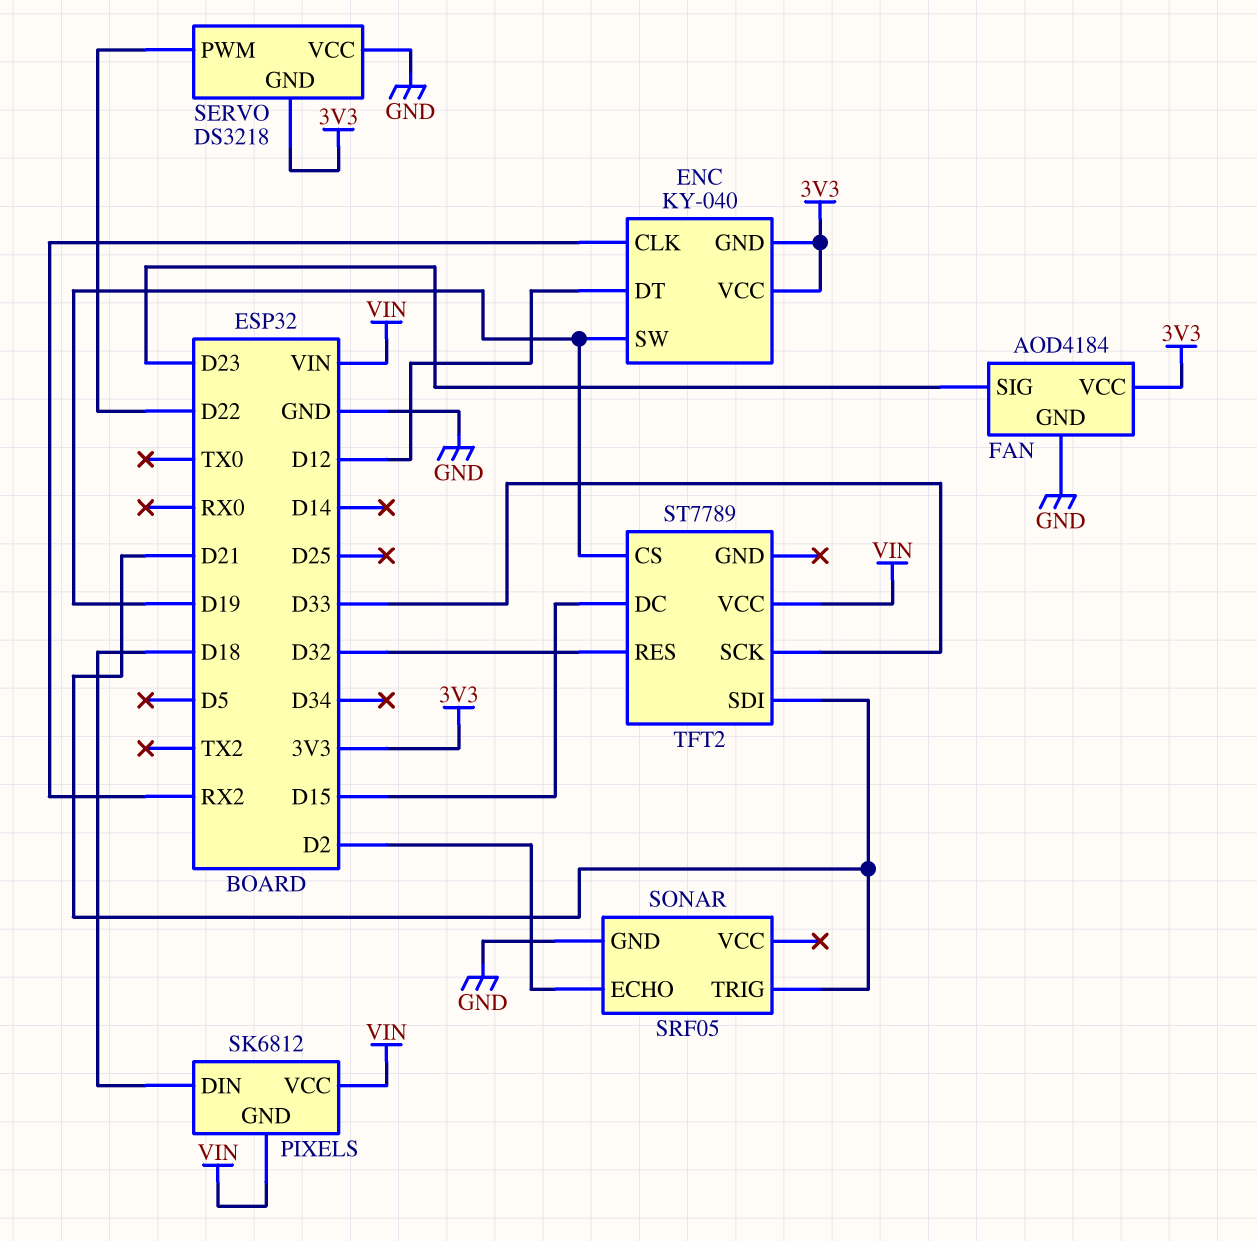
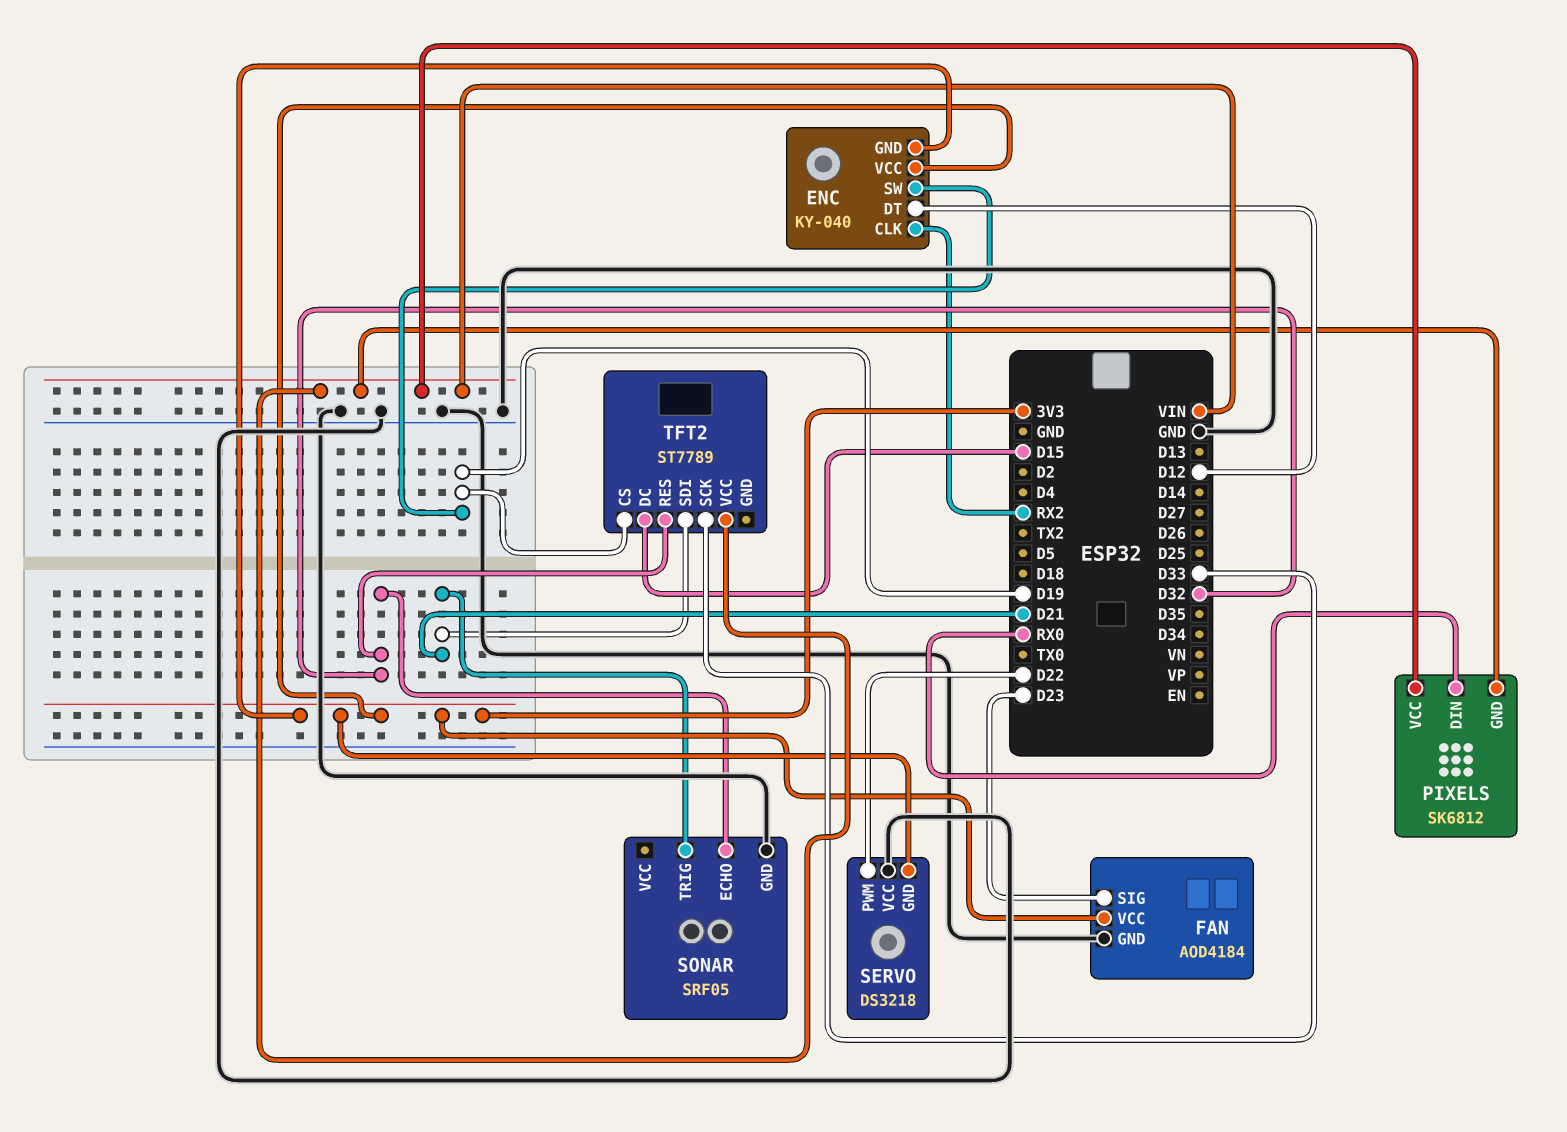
PIXELS pin DIN: D18 -> RX0
SONAR pin ECHO: D2 -> D32

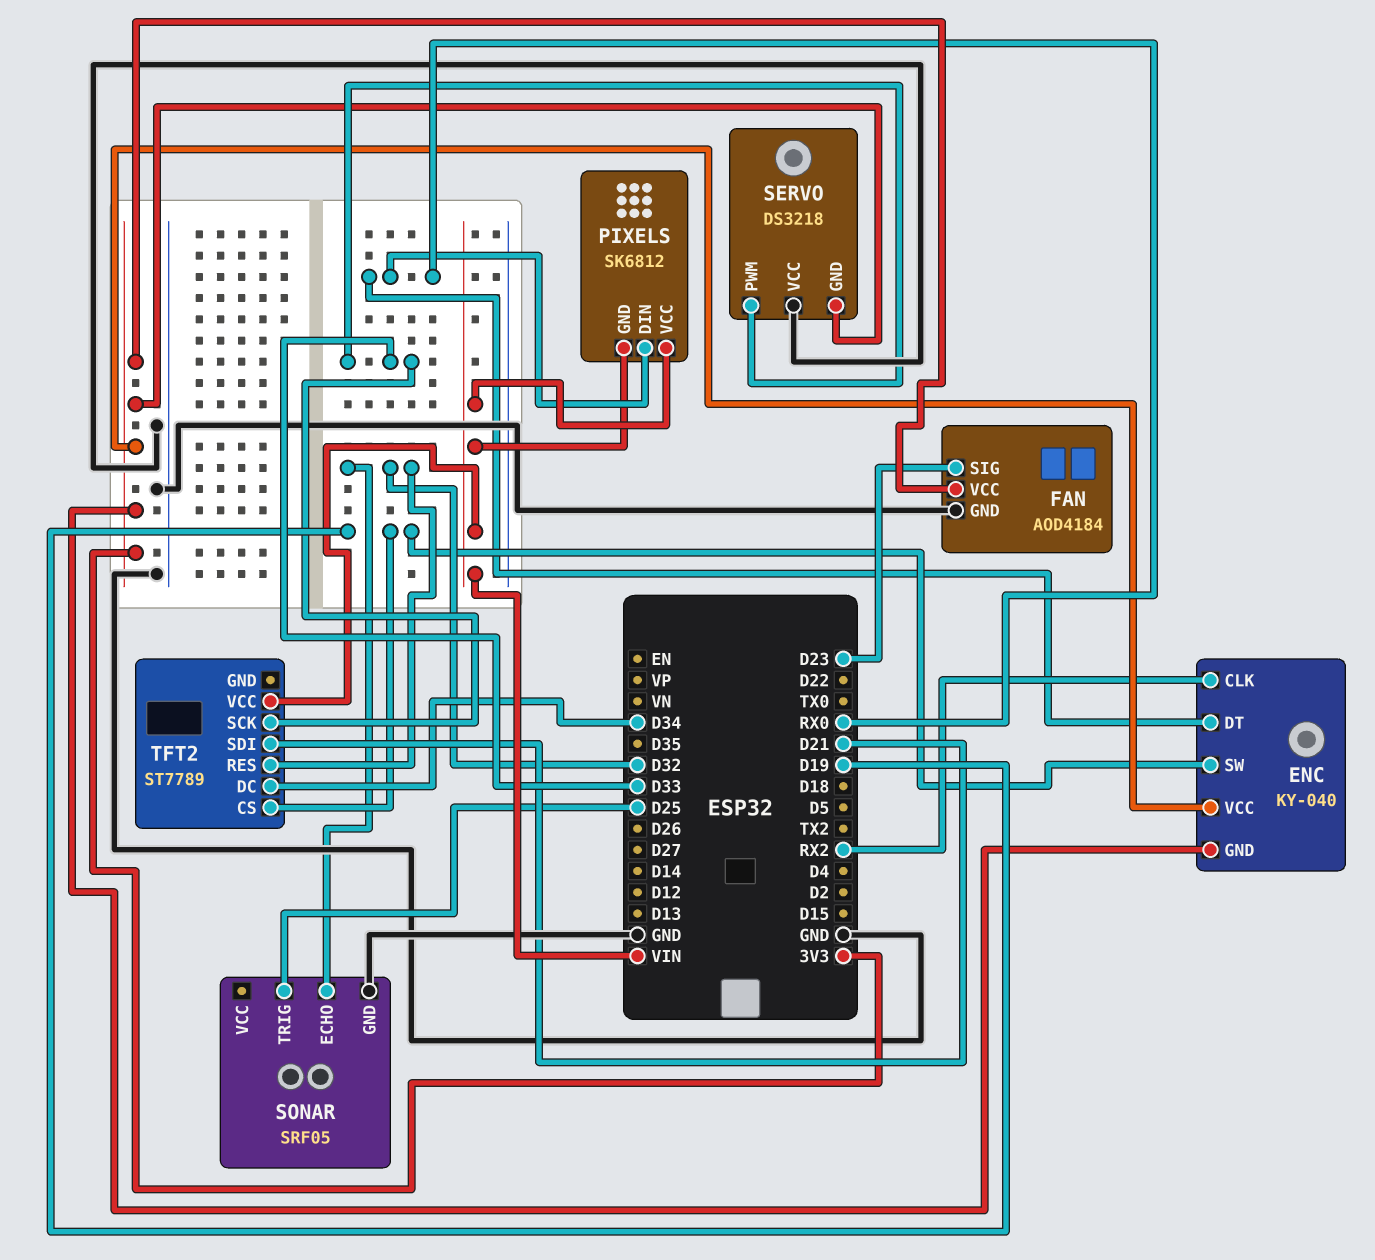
ENC pin DT: D12 -> RX0
SERVO pin PWM: D22 -> D33
SONAR pin TRIG: D21 -> D25
TFT2 pin DC: D15 -> D34

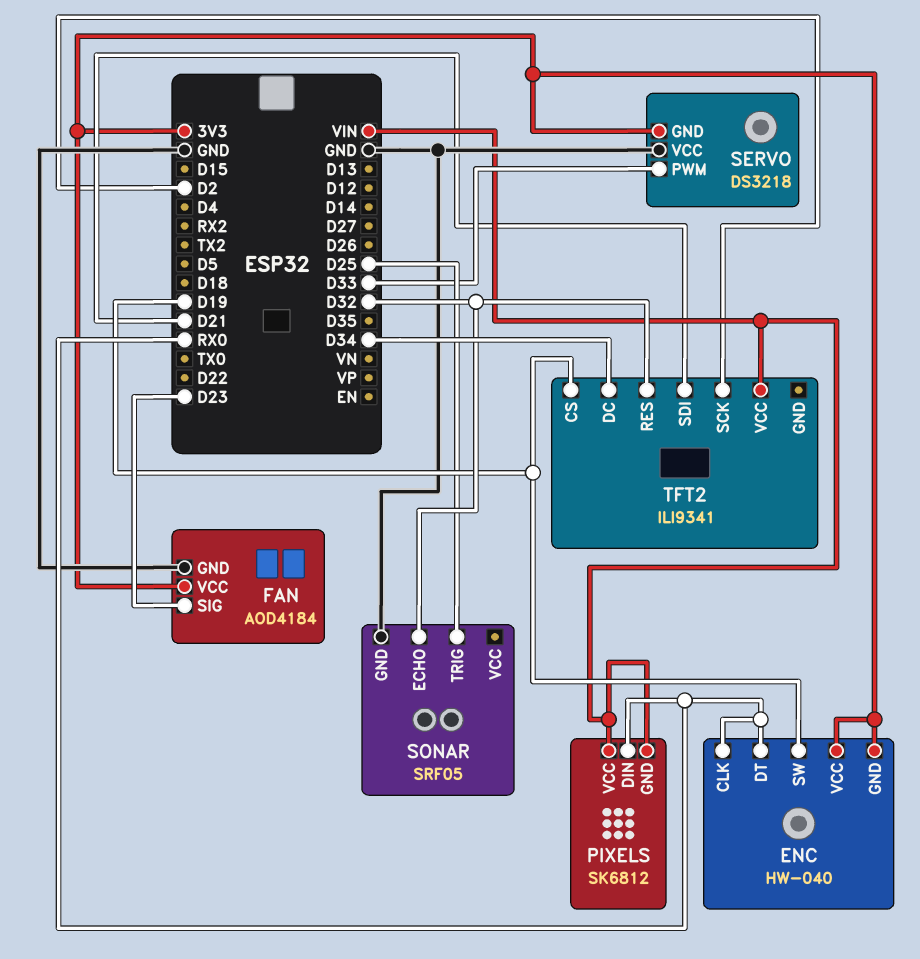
ENC: KY-040 -> HW-040
ENC pin CLK: RX2 -> RX0
TFT2: ST7789 -> ILI9341
TFT2 pin SCK: D33 -> D2

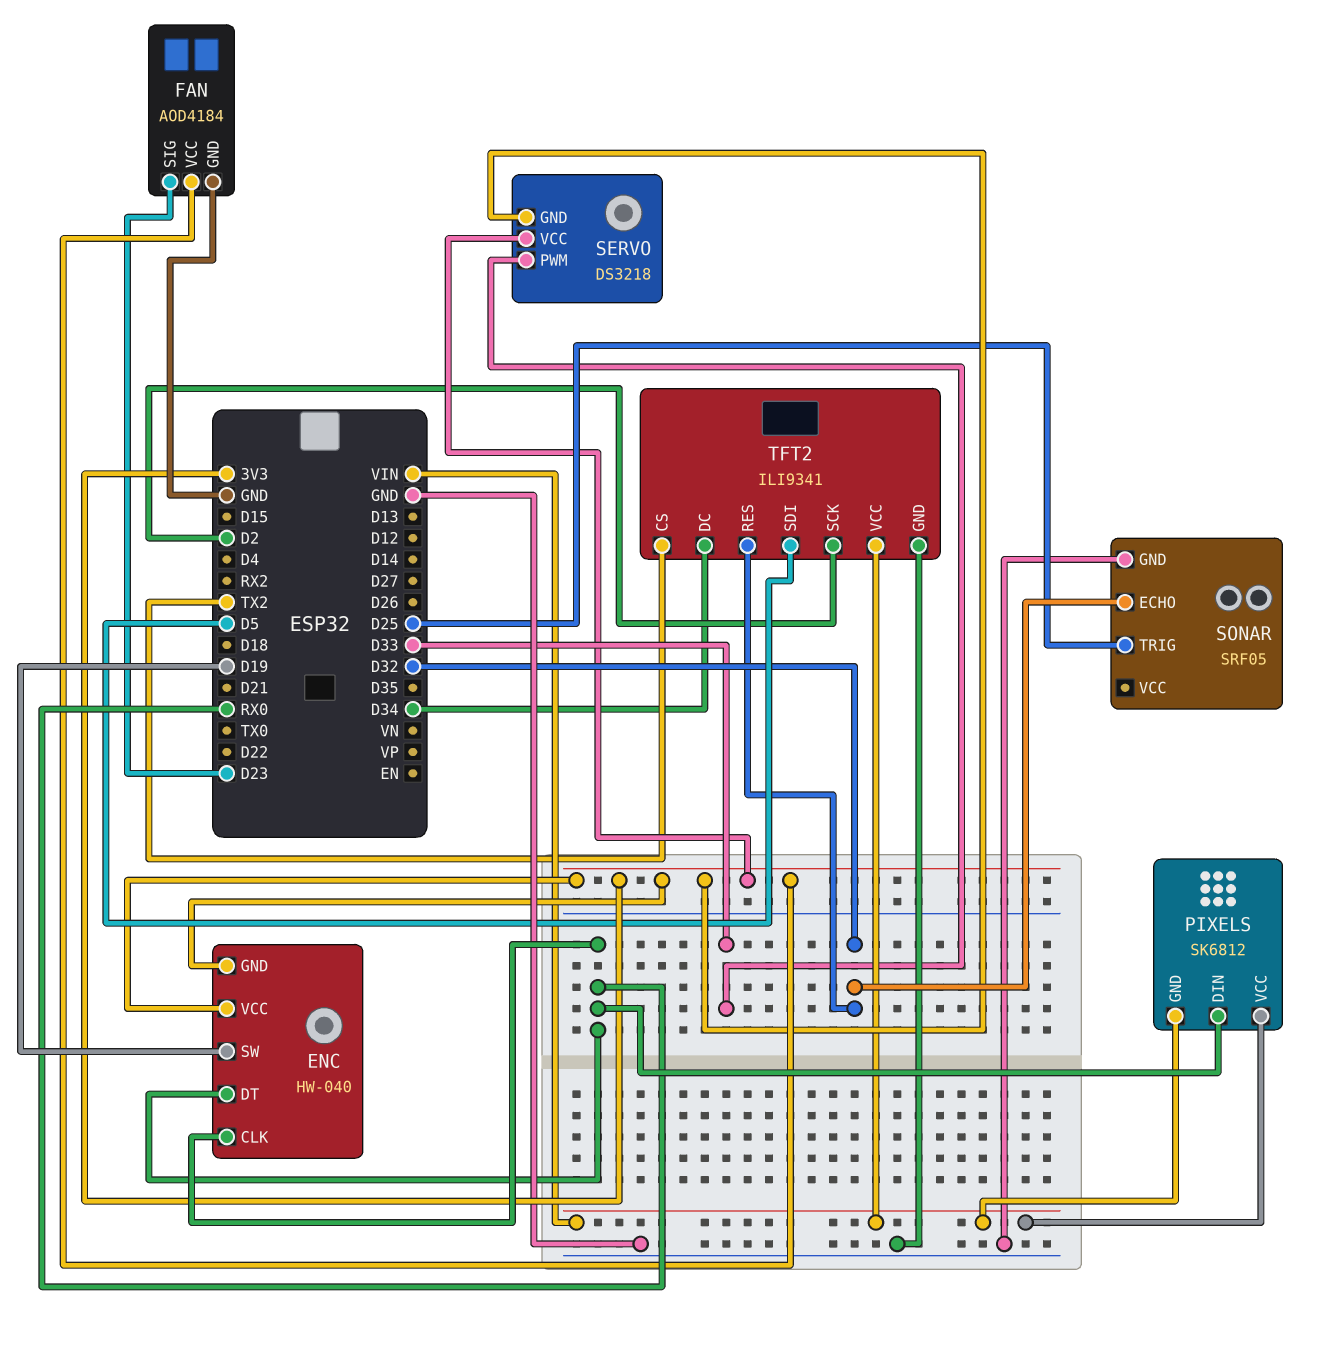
SERVO pin VCC: GND -> 3V3
TFT2 pin CS: D19 -> TX2
TFT2 pin GND: none -> GND
TFT2 pin SDI: D21 -> D5

